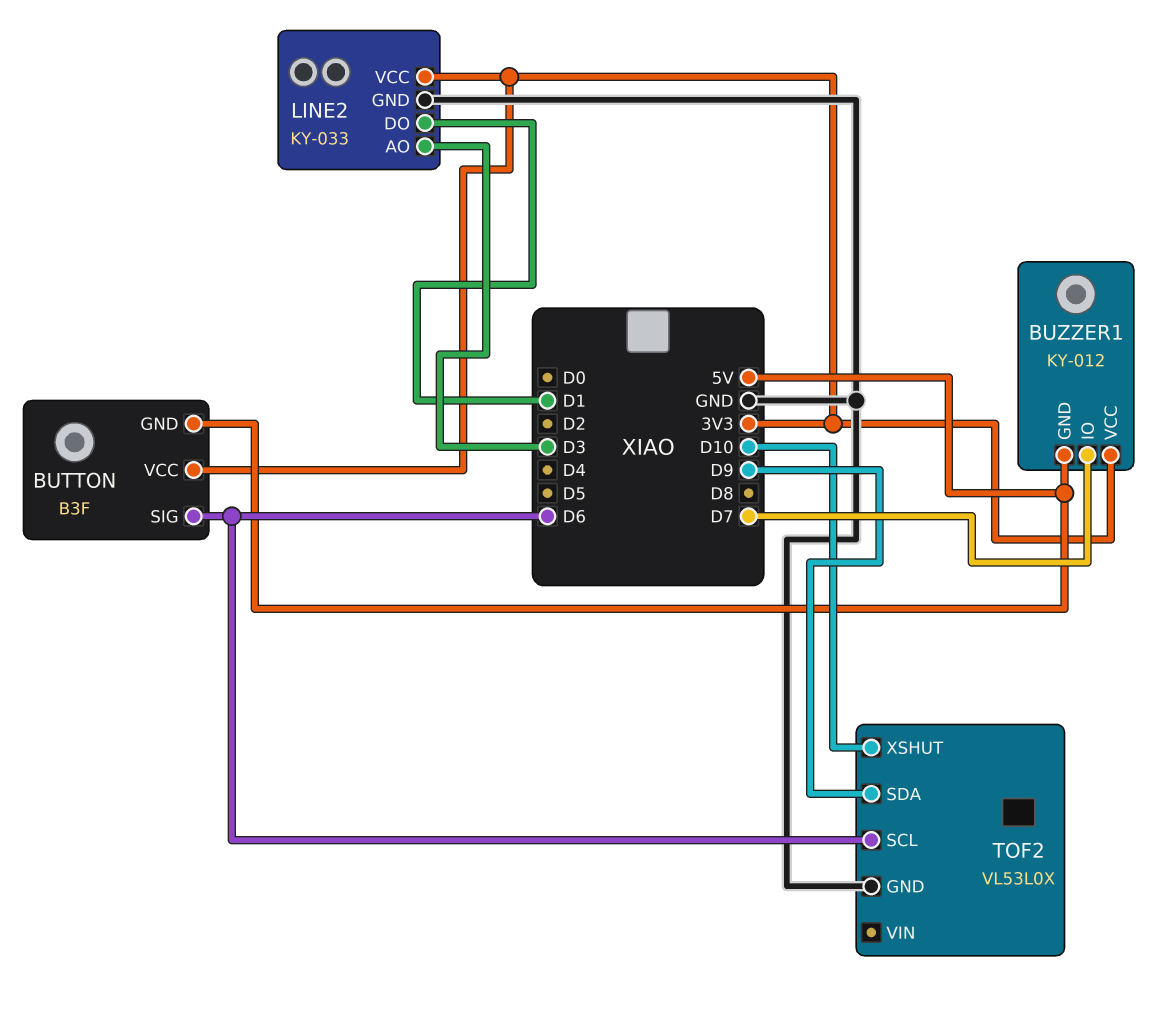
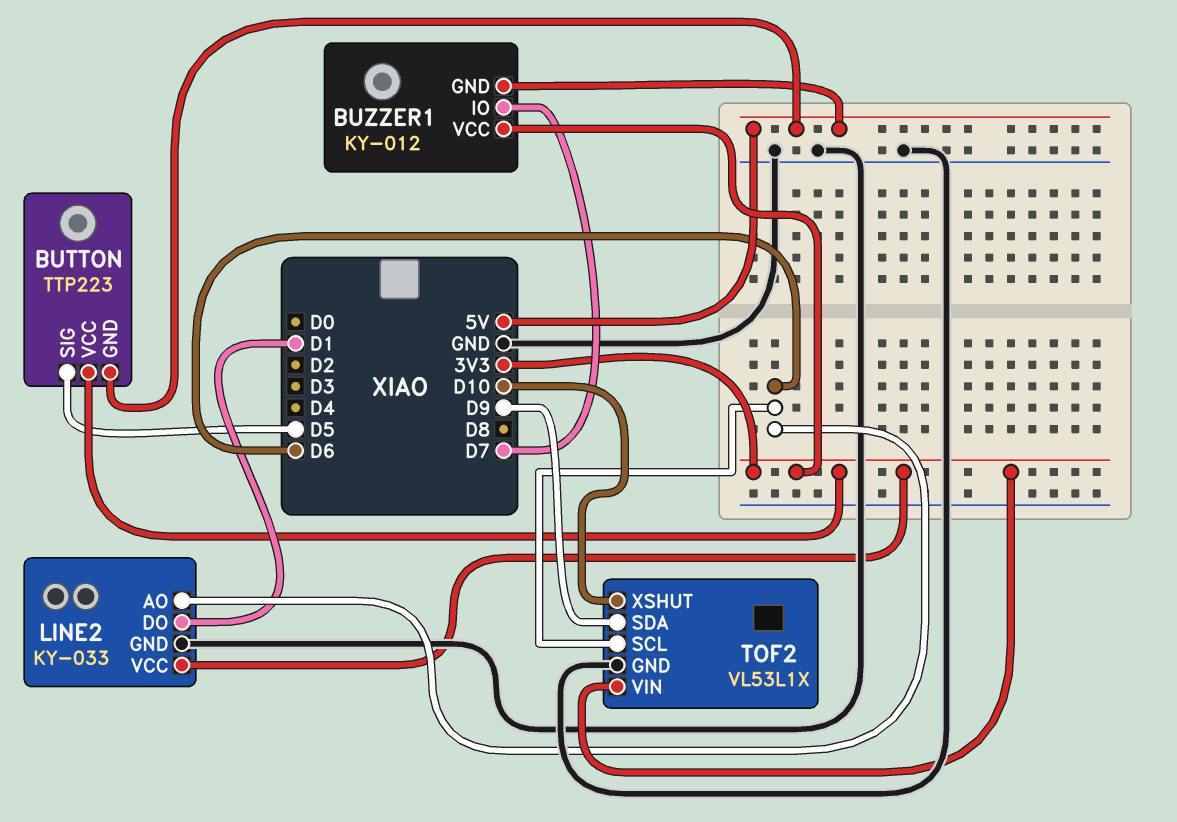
BUTTON: B3F -> TTP223
BUTTON pin SIG: D6 -> D5
LINE2 pin AO: D3 -> D6
TOF2: VL53L0X -> VL53L1X
TOF2 pin VIN: none -> 3V3

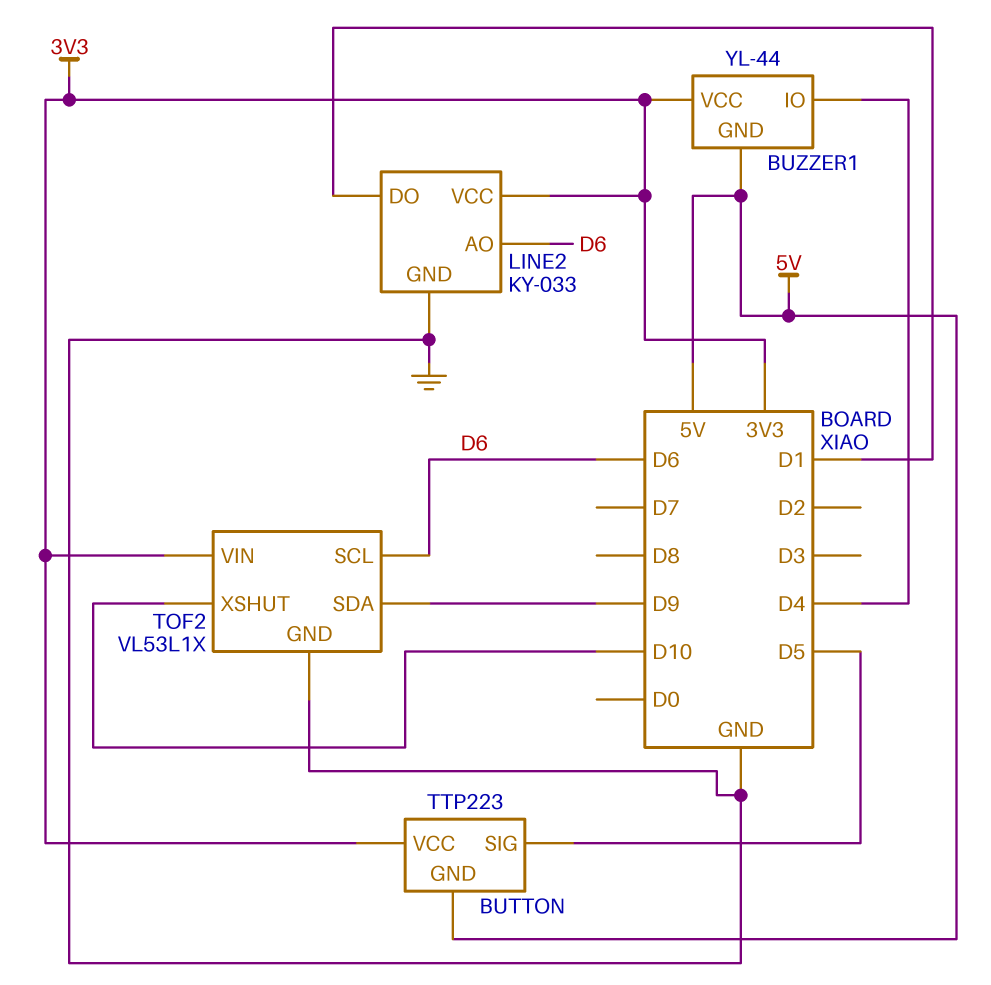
BUZZER1: KY-012 -> YL-44
BUZZER1 pin IO: D7 -> D4

